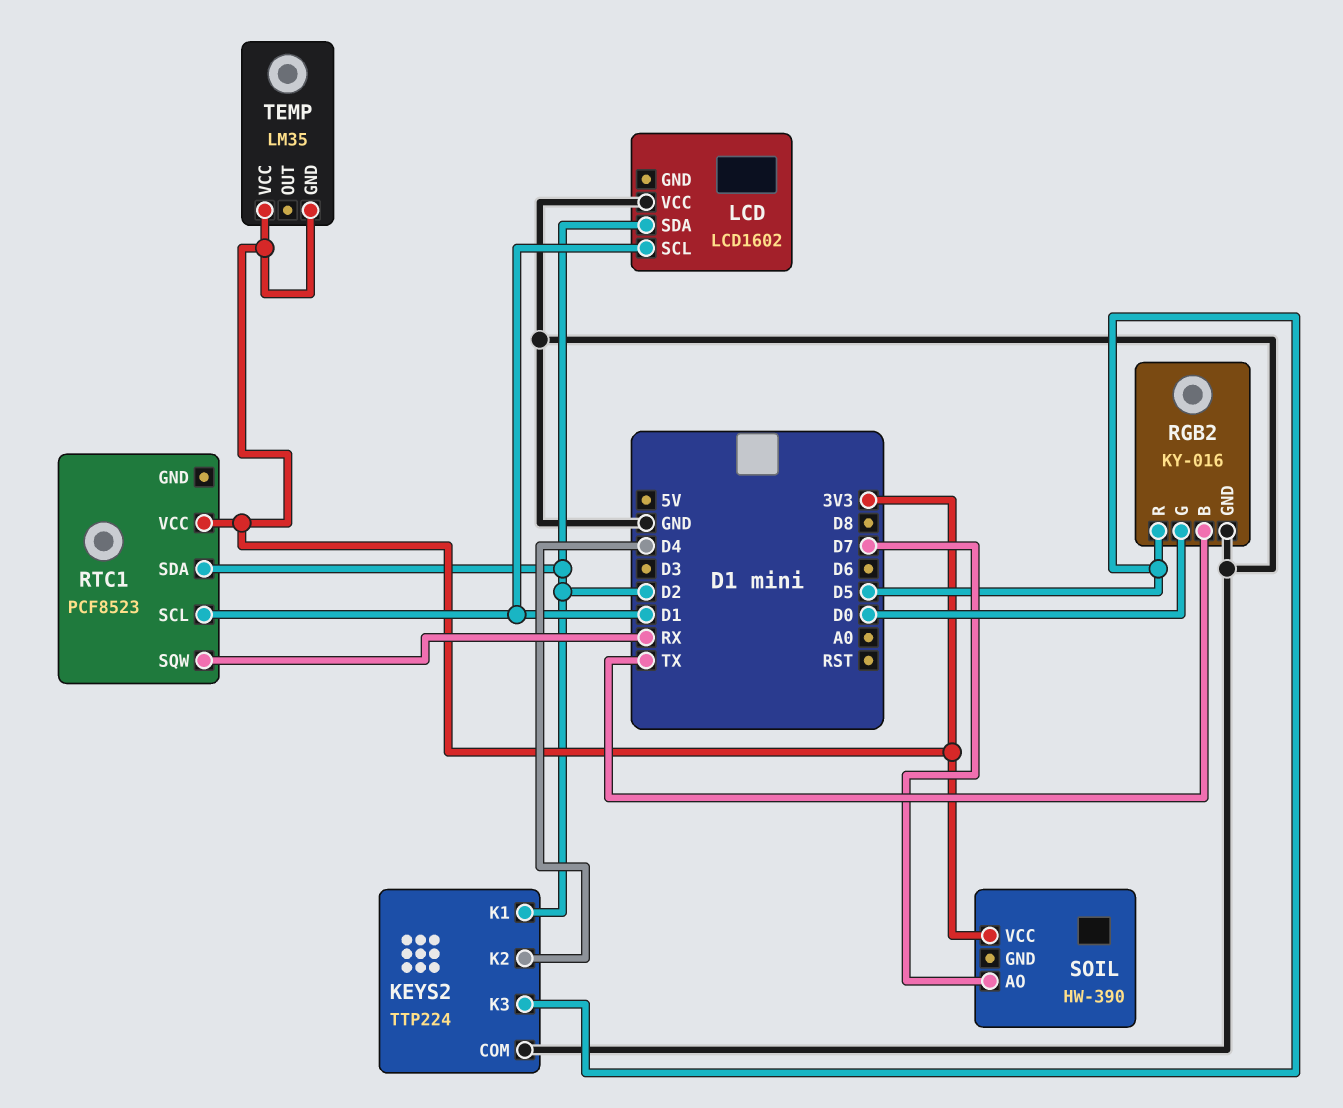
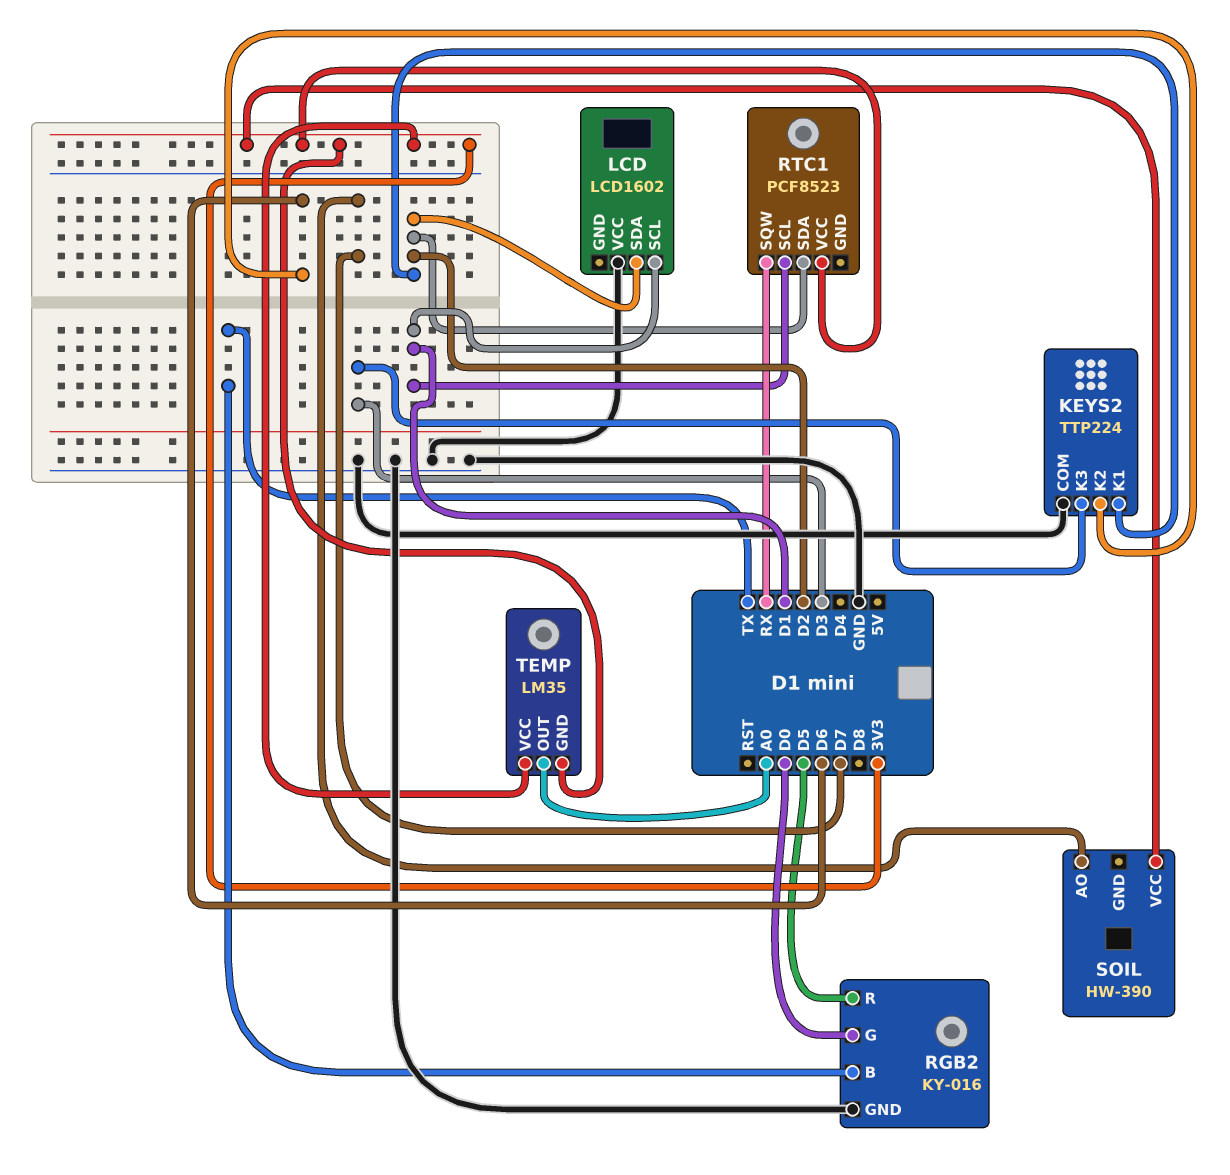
KEYS2 pin K2: D4 -> D6
KEYS2 pin K3: D5 -> D3
TEMP pin OUT: none -> A0

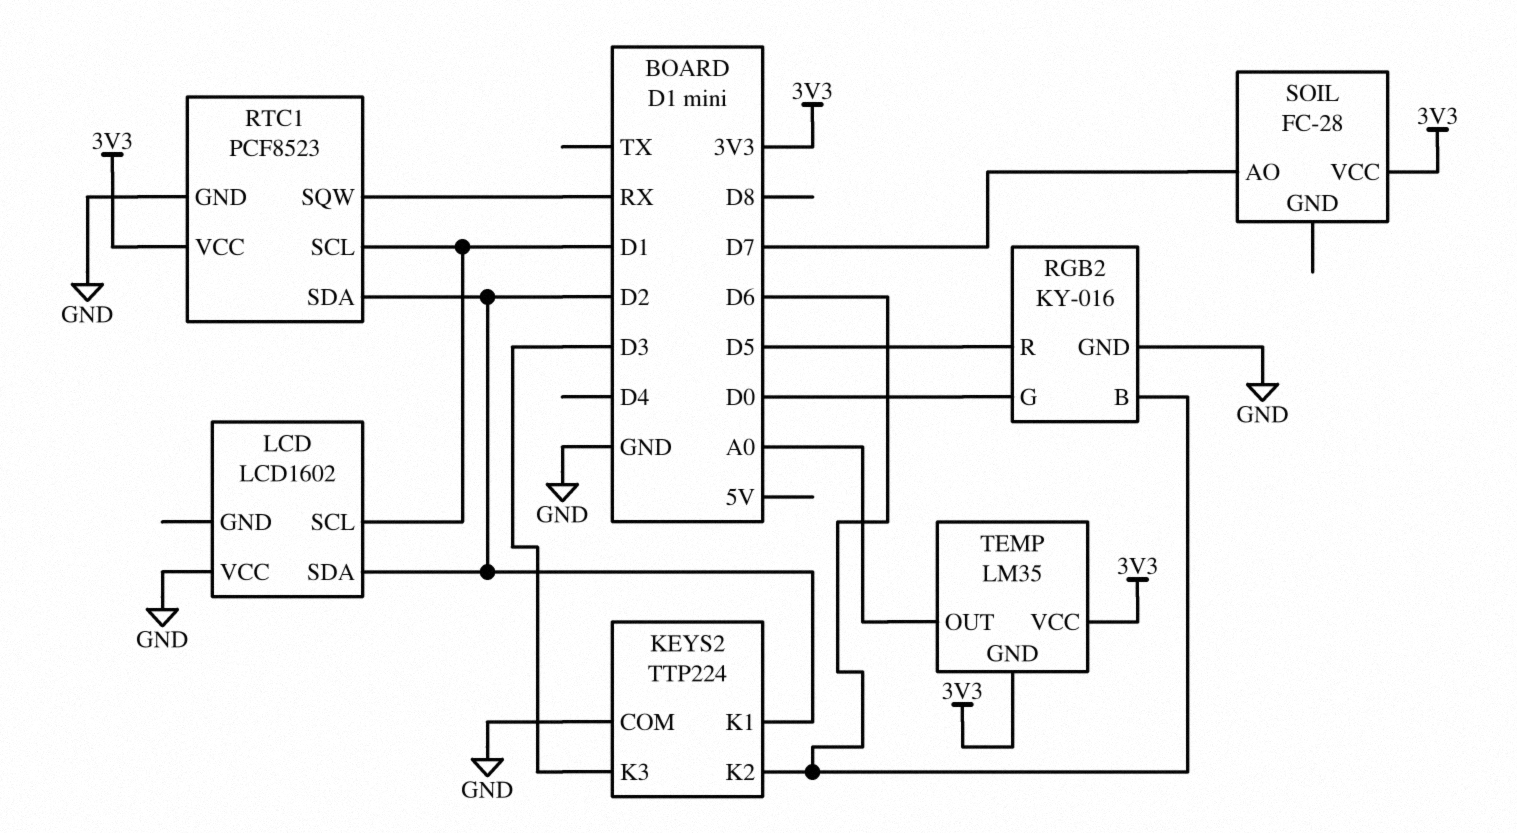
RGB2 pin B: TX -> D6
RTC1 pin GND: none -> GND
SOIL: HW-390 -> FC-28

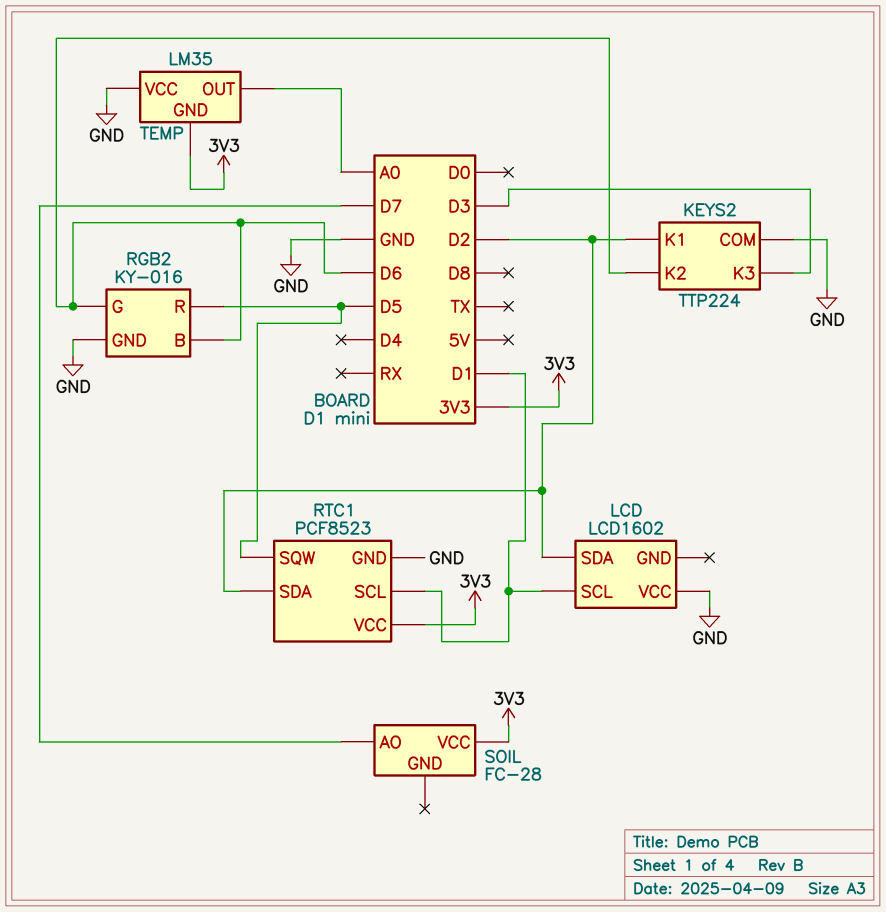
RGB2 pin G: D0 -> D6
RTC1 pin SQW: RX -> D5
TEMP pin VCC: 3V3 -> GND

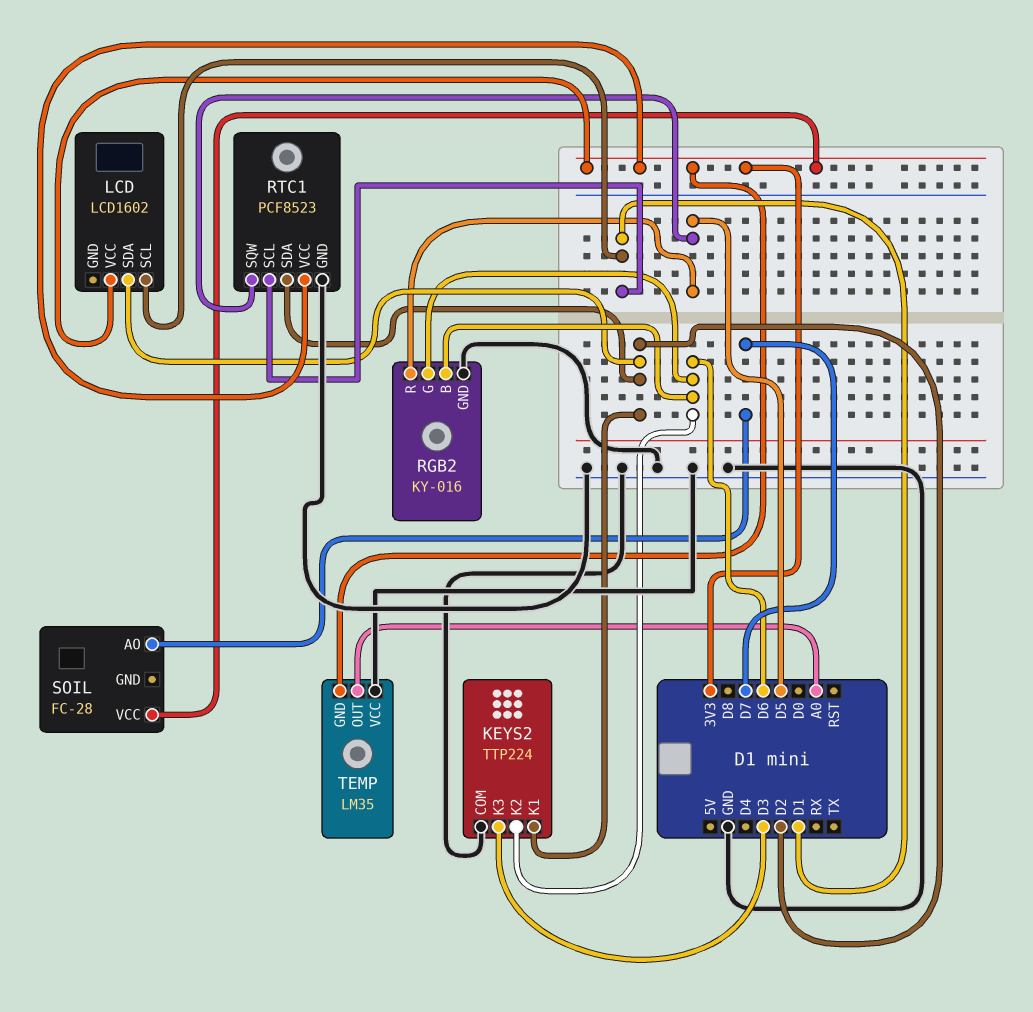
LCD pin VCC: GND -> 3V3

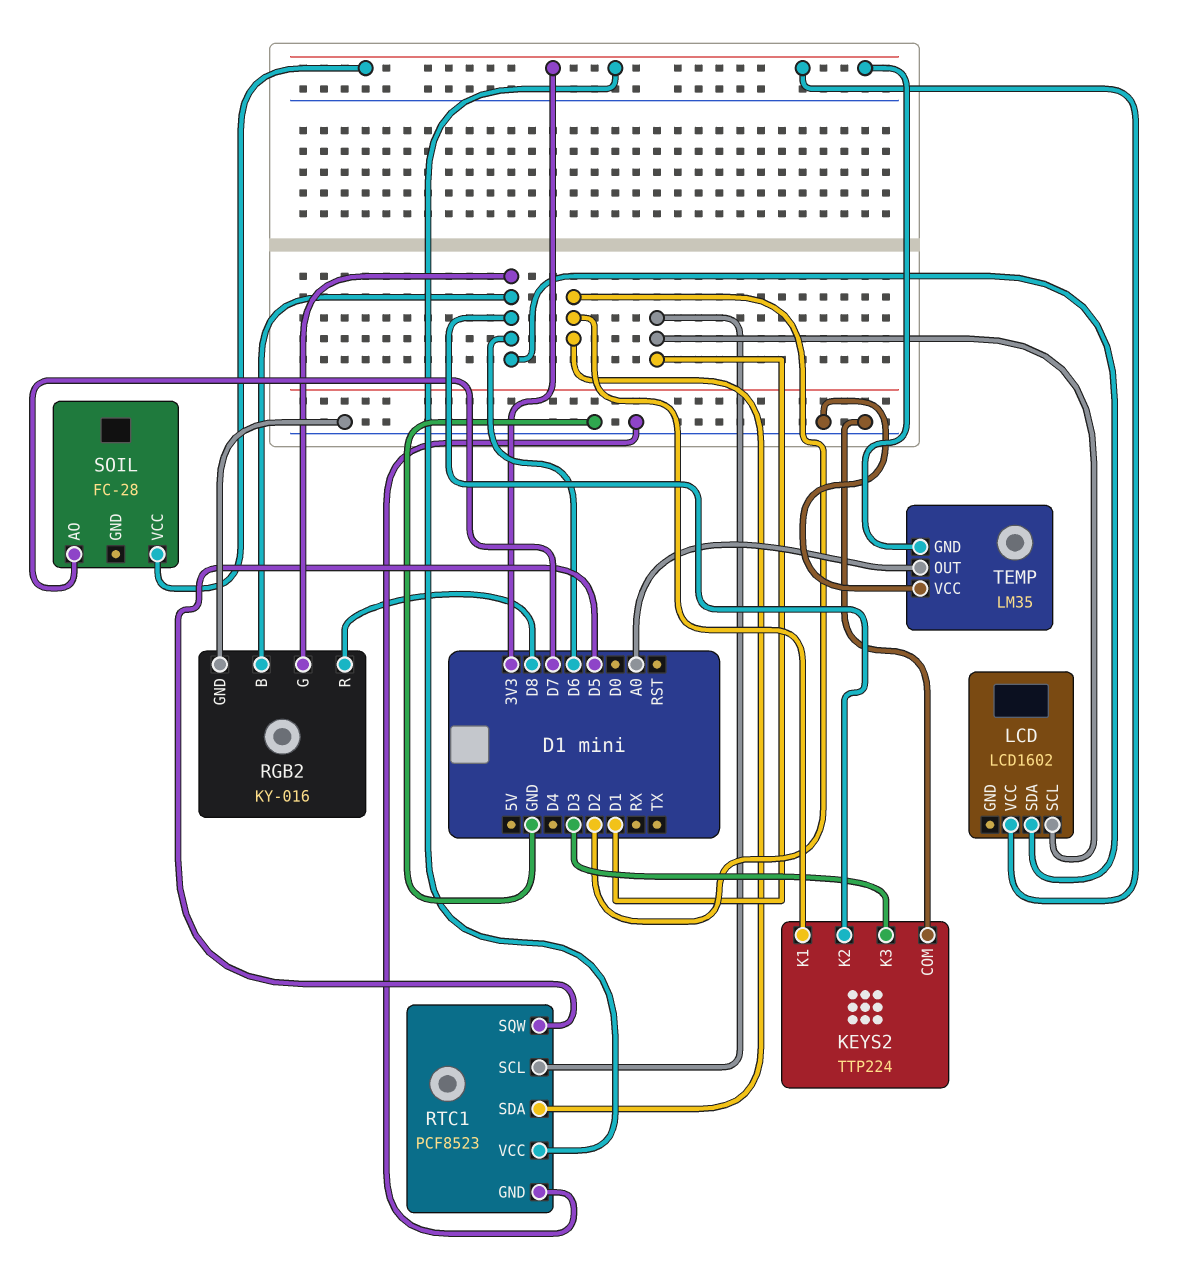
LCD pin SDA: D2 -> D6
RGB2 pin R: D5 -> D8

